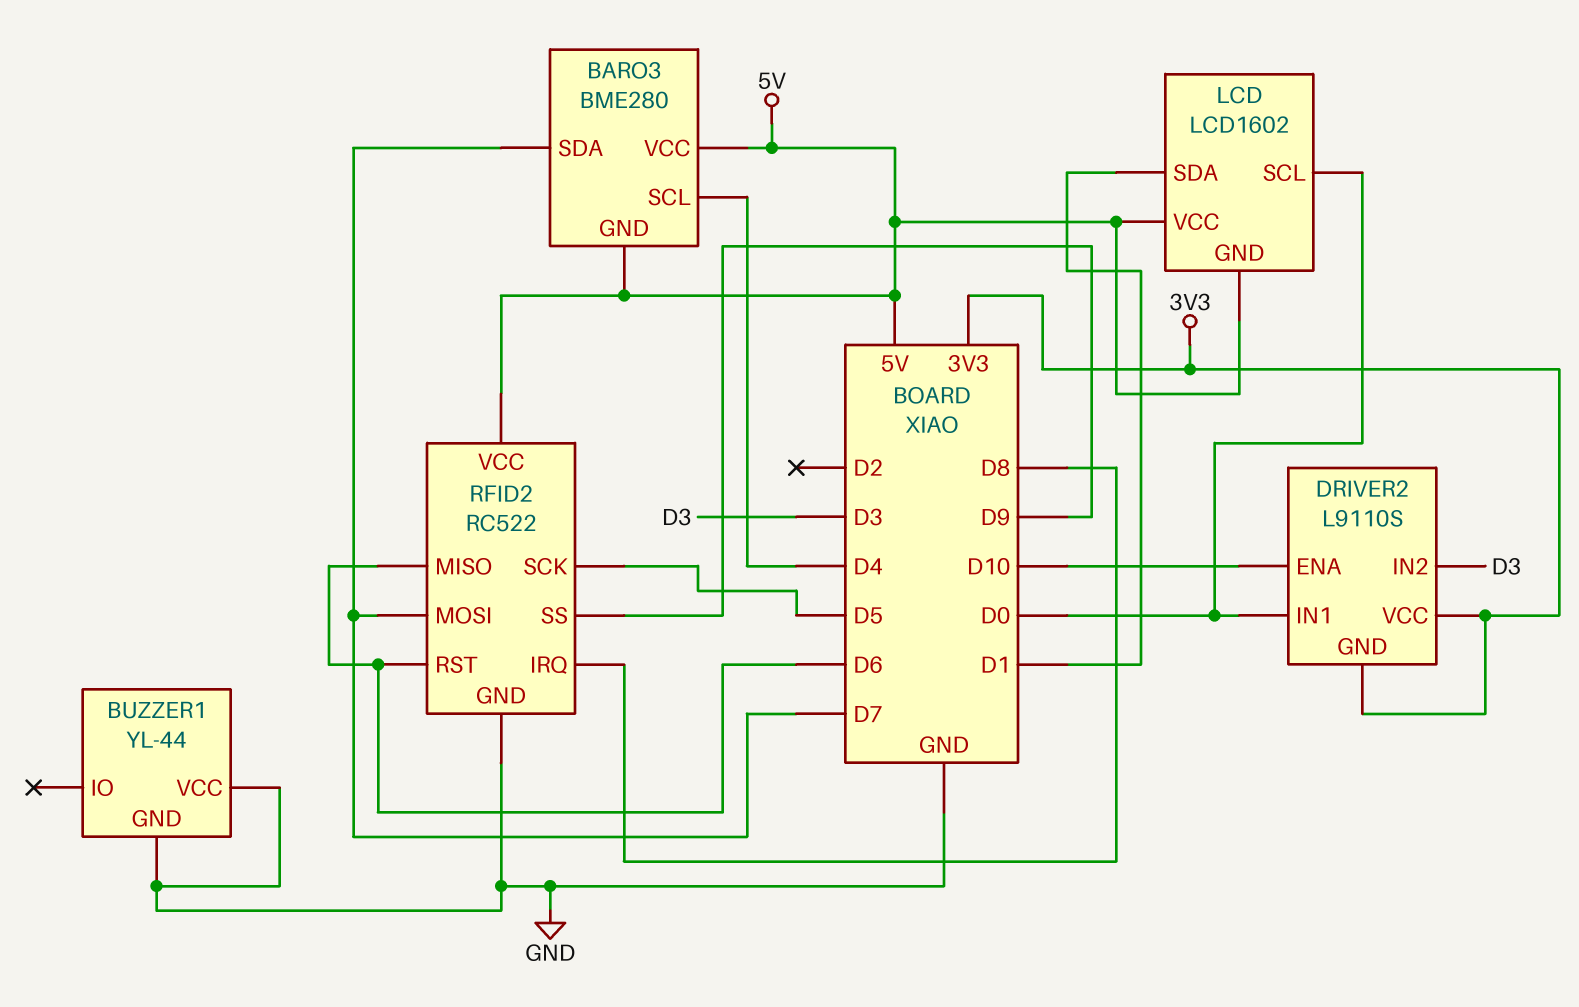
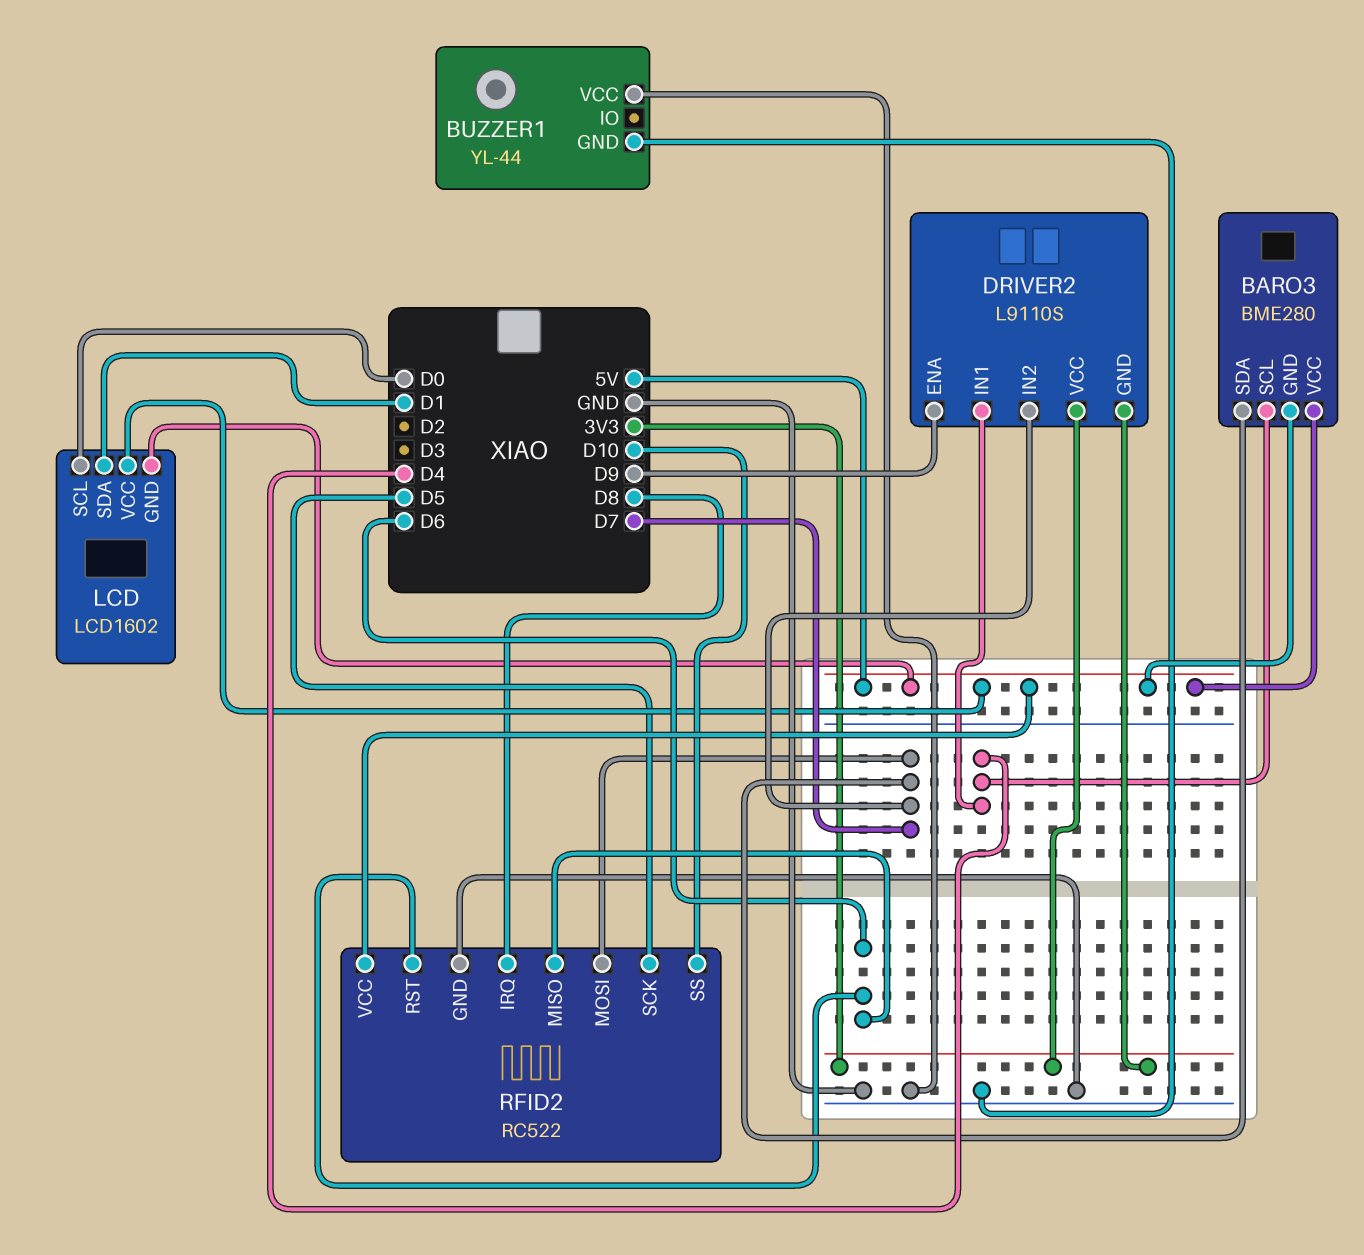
DRIVER2 pin ENA: D10 -> D9
DRIVER2 pin IN1: D0 -> D4
DRIVER2 pin IN2: D3 -> D7
RFID2 pin SS: D9 -> D10

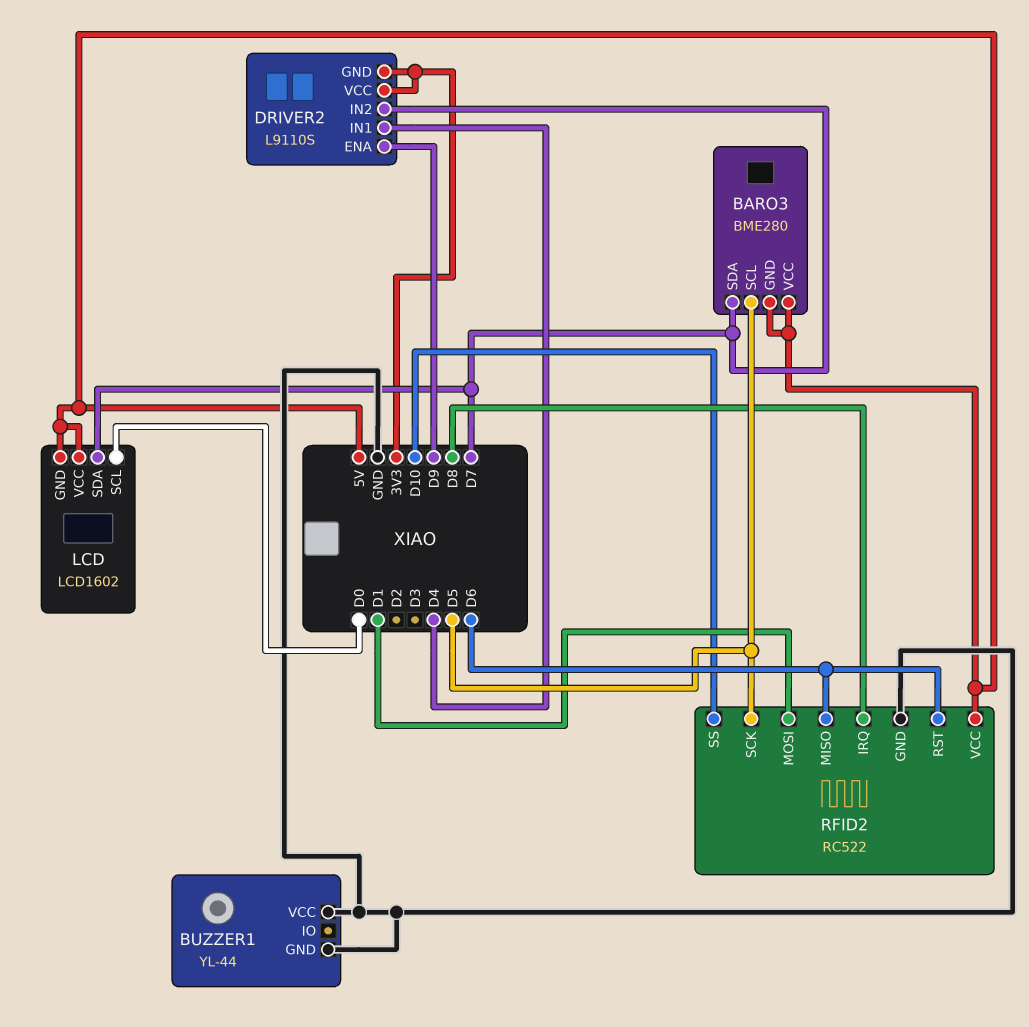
BARO3 pin SCL: D4 -> D5
LCD pin SDA: D1 -> D7
RFID2 pin MOSI: D7 -> D1

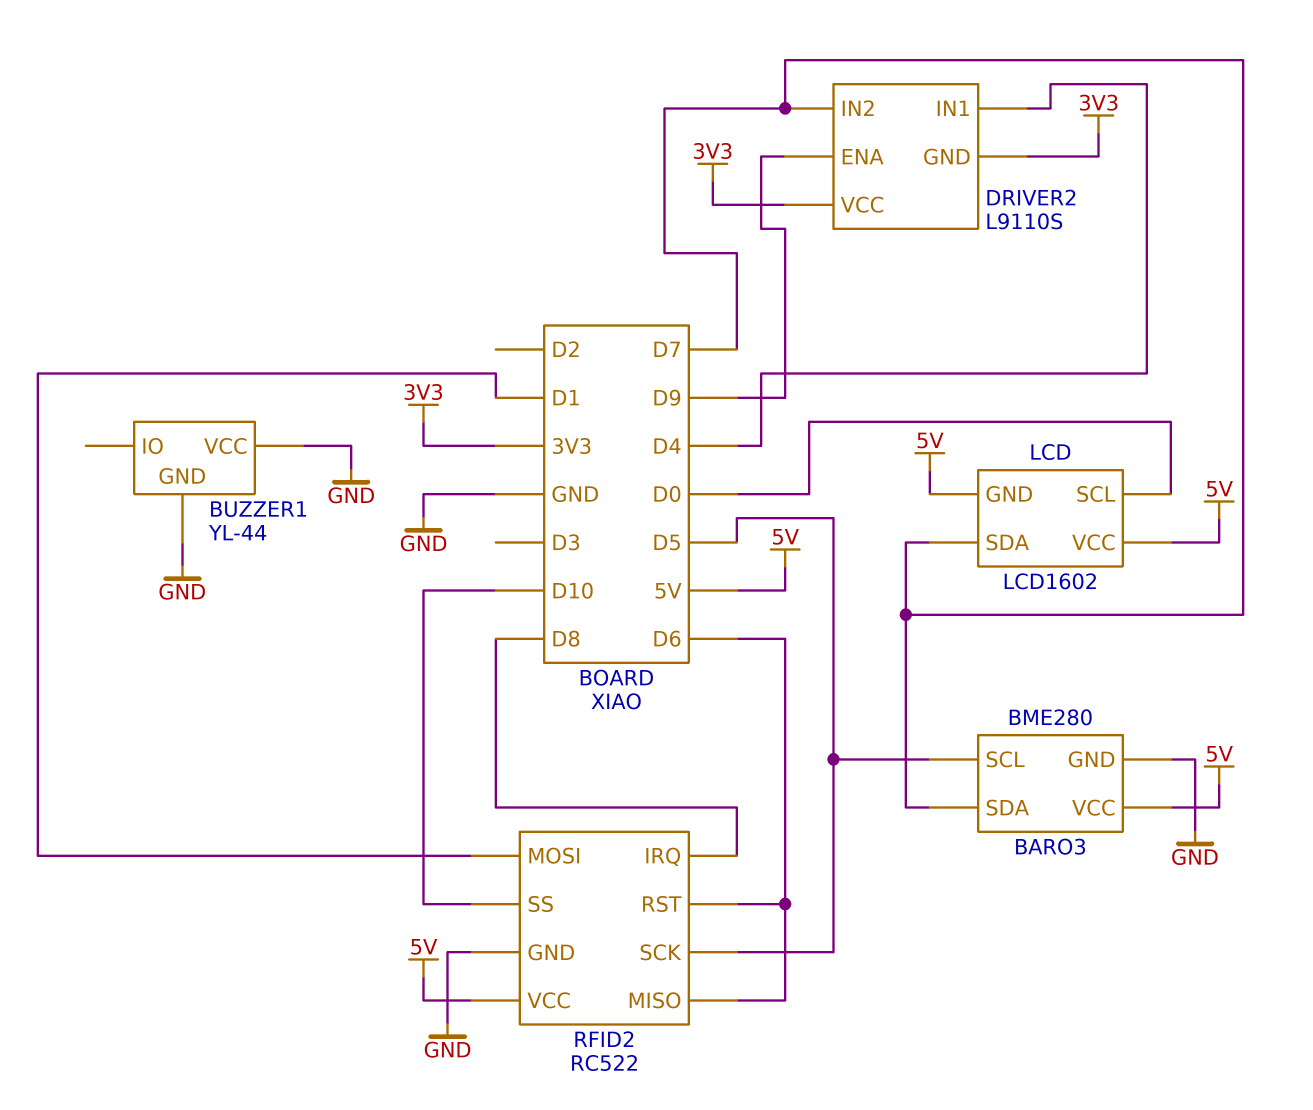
BARO3 pin GND: 5V -> GND

